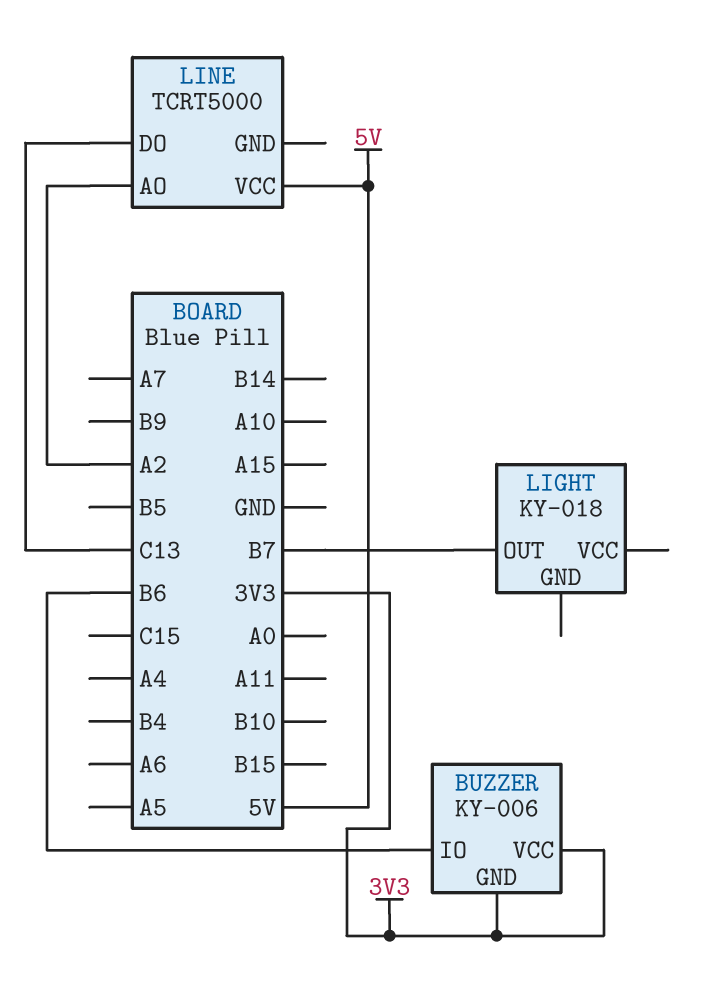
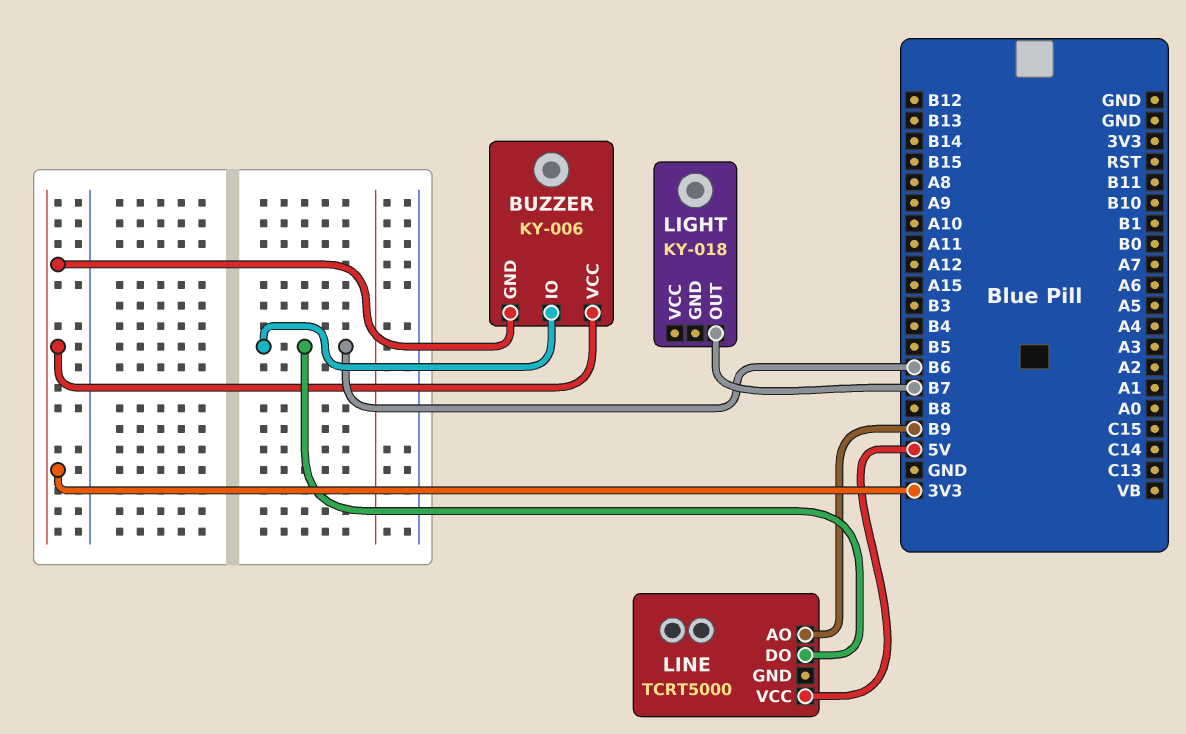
LINE pin AO: A2 -> B9
LINE pin DO: C13 -> B6

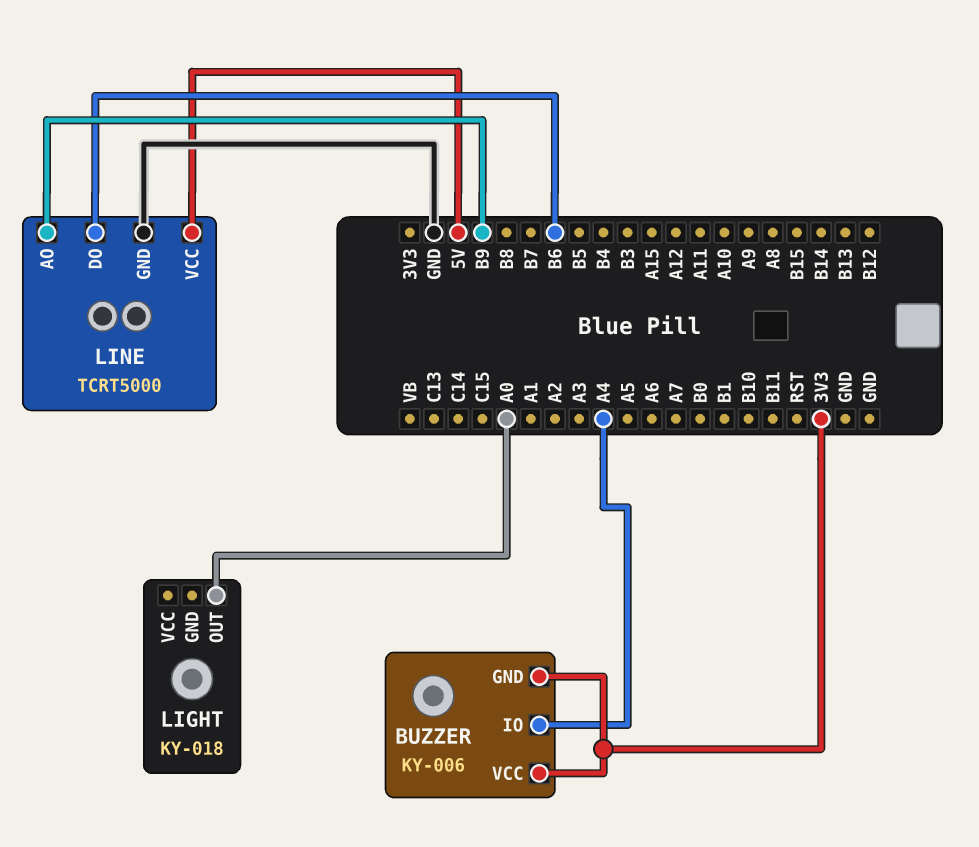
BUZZER pin IO: B6 -> A4
LIGHT pin OUT: B7 -> A0
LINE pin GND: none -> GND

